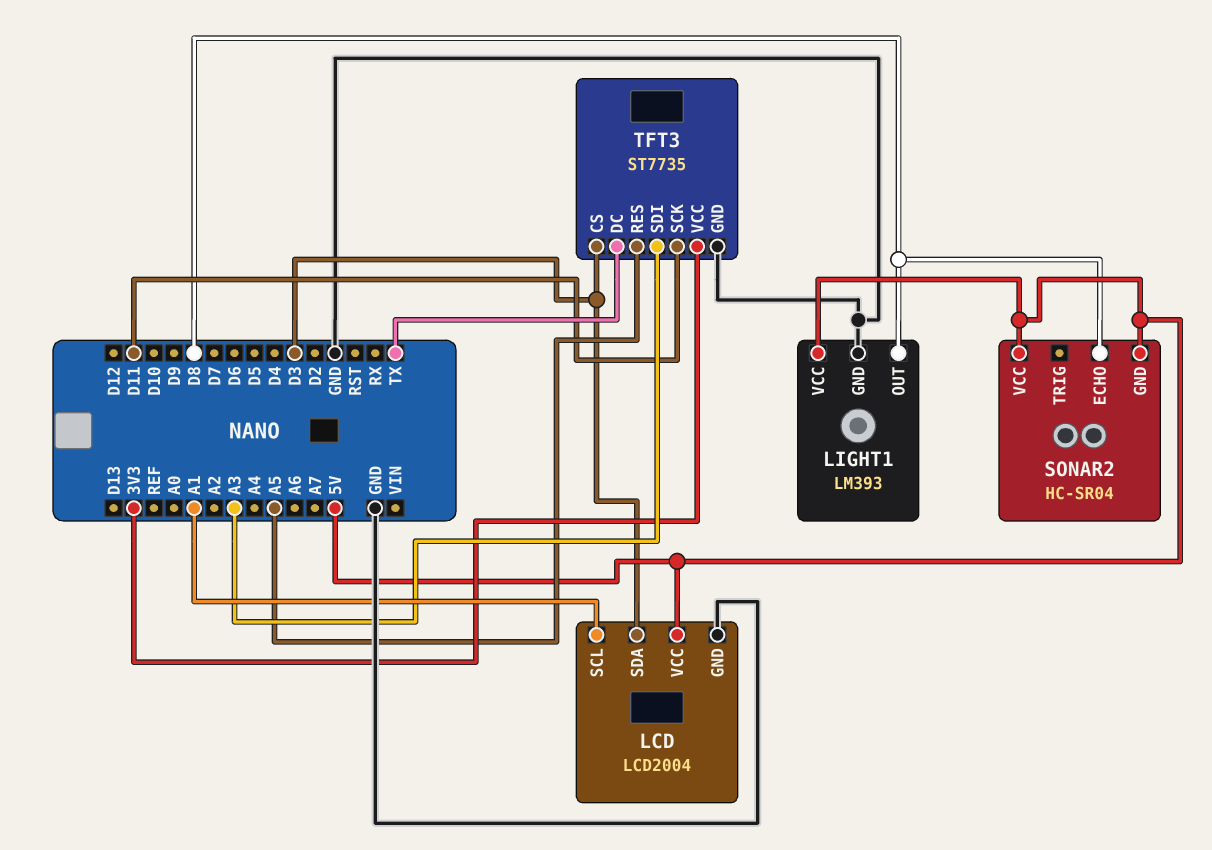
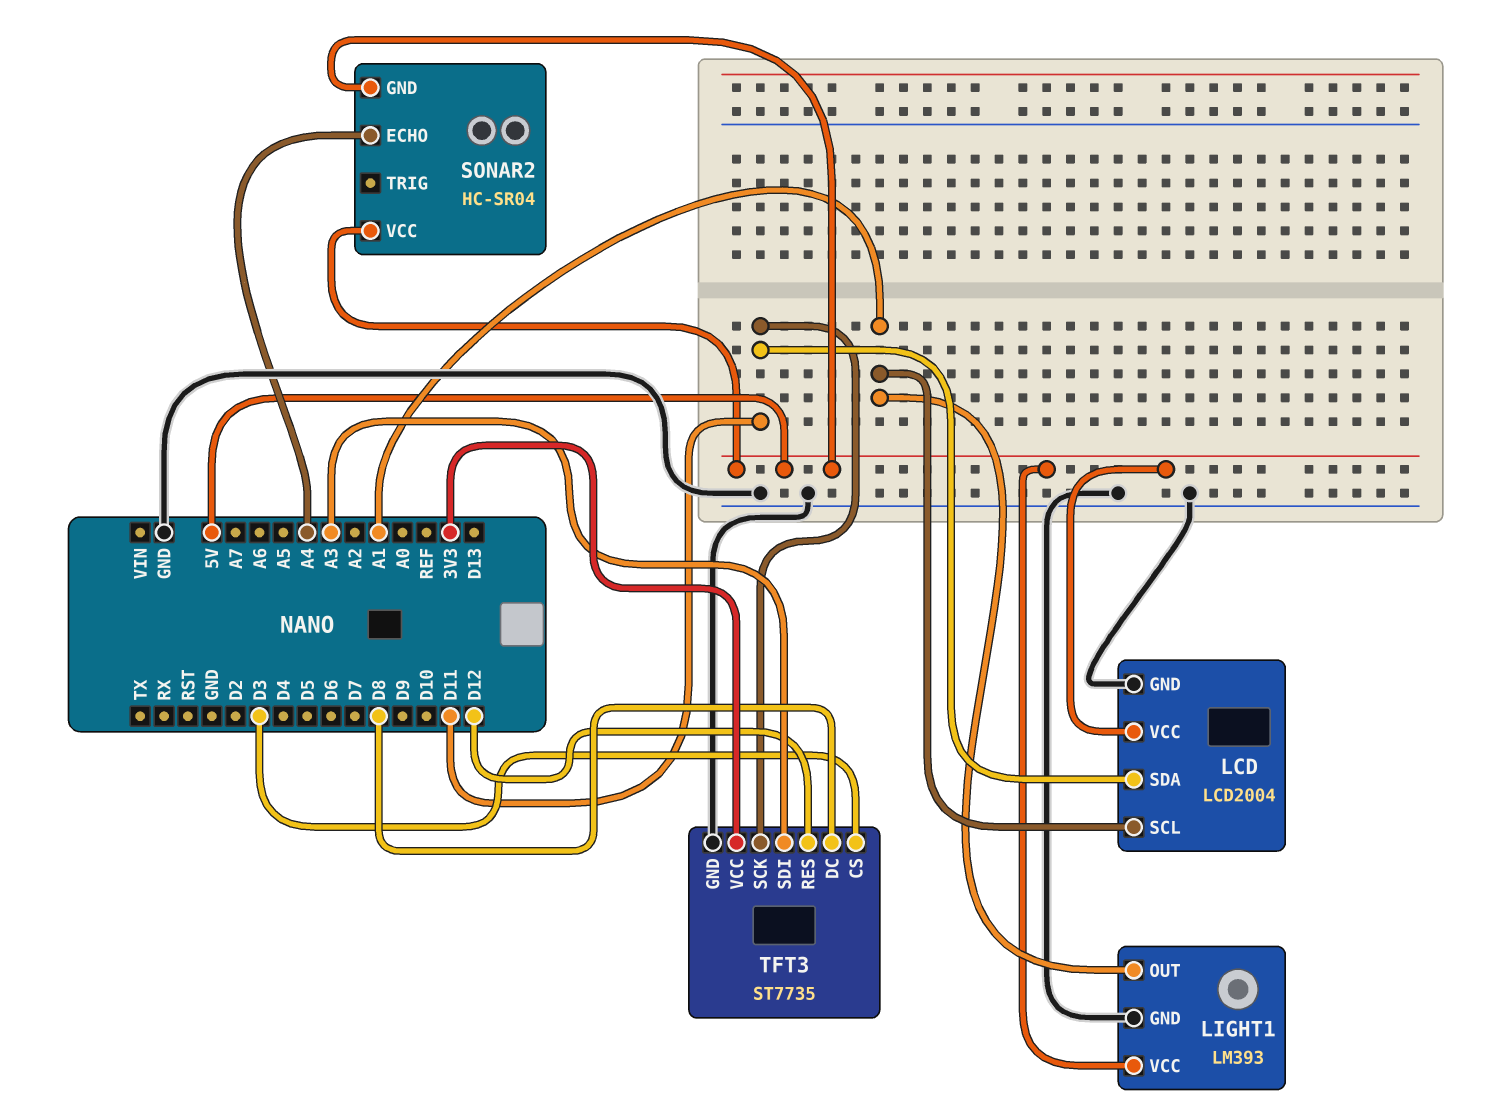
LCD pin SDA: D3 -> D11
LIGHT1 pin OUT: D8 -> A1
SONAR2 pin ECHO: D8 -> A4
TFT3 pin DC: TX -> D8
TFT3 pin RES: A5 -> D12

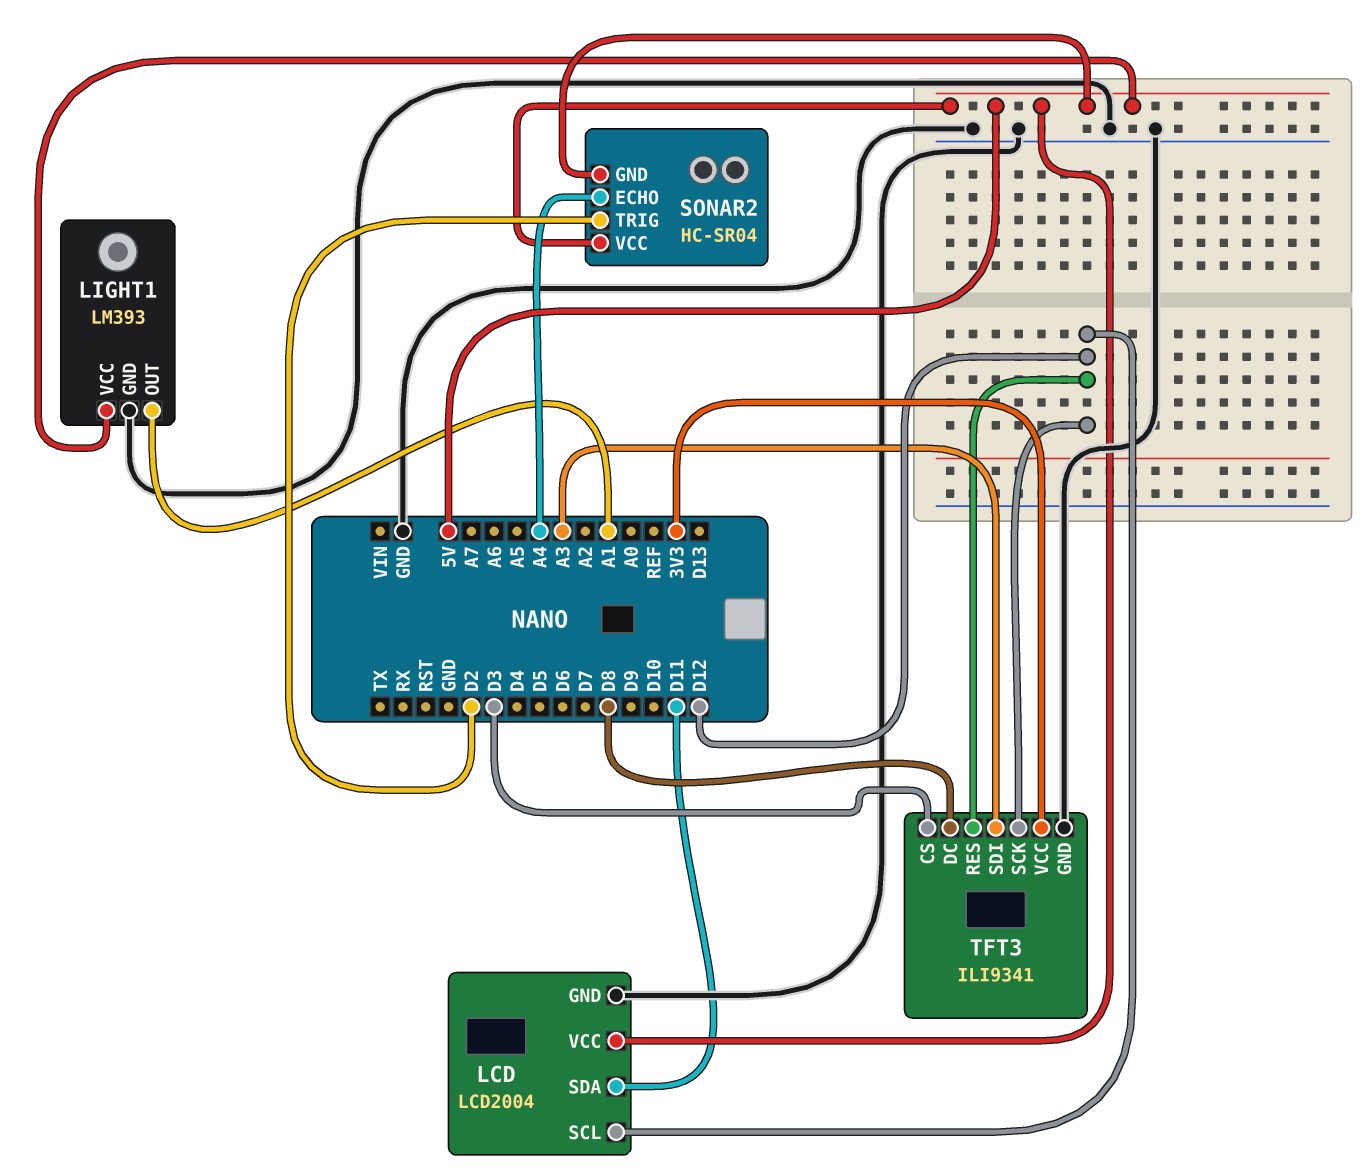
LCD pin SCL: A1 -> D12
SONAR2 pin TRIG: none -> D2
TFT3: ST7735 -> ILI9341
TFT3 pin SCK: D11 -> D12

